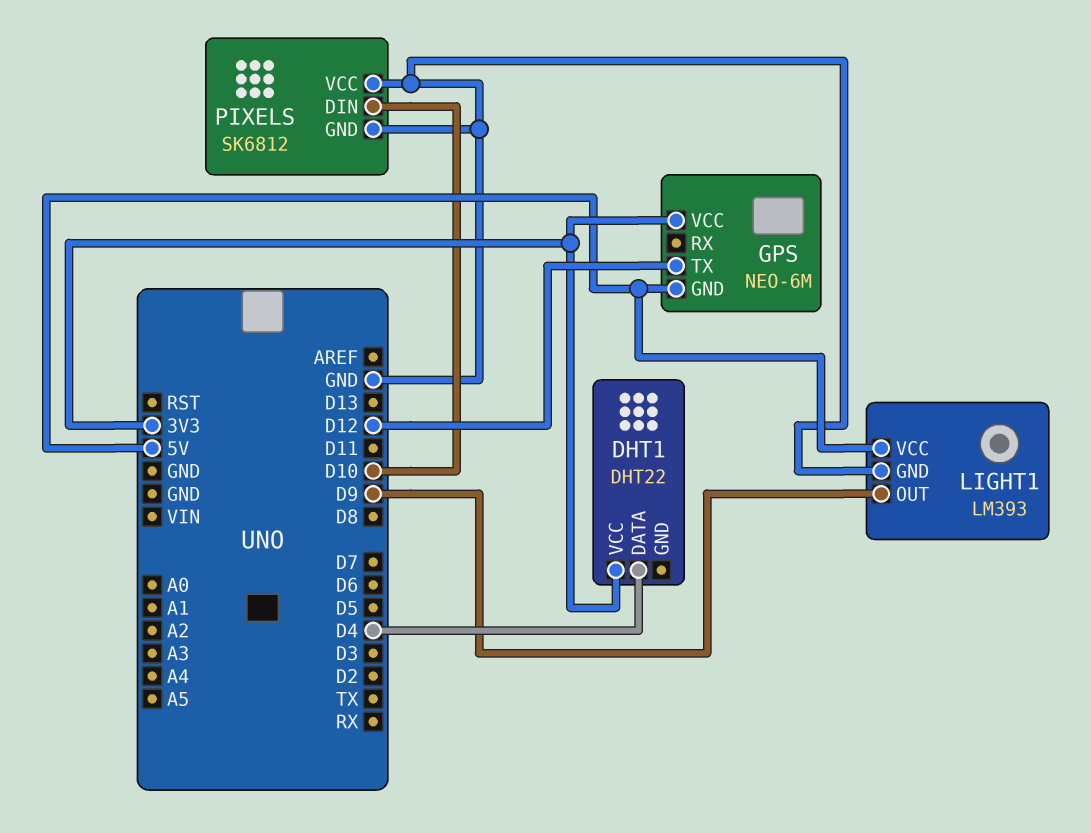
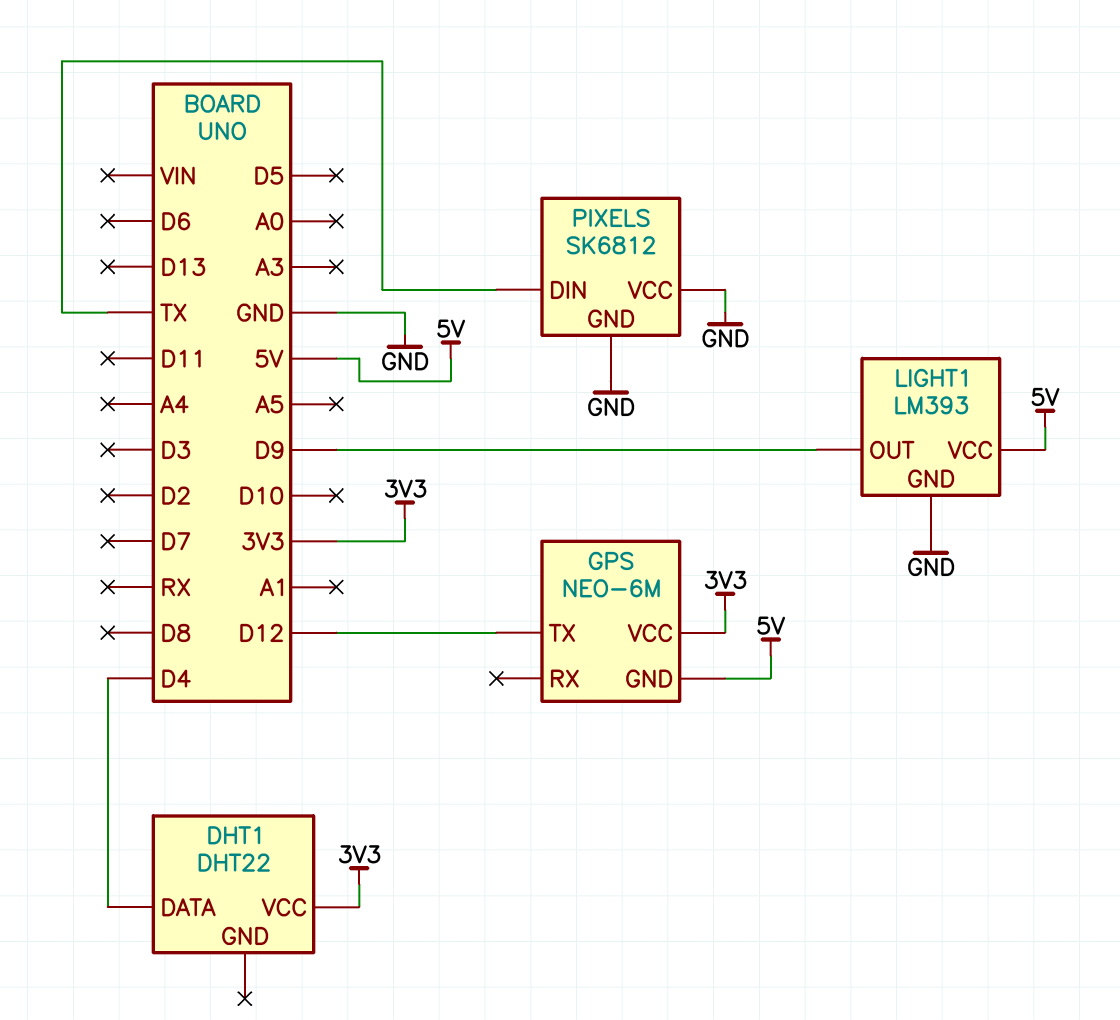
PIXELS pin DIN: D10 -> TX

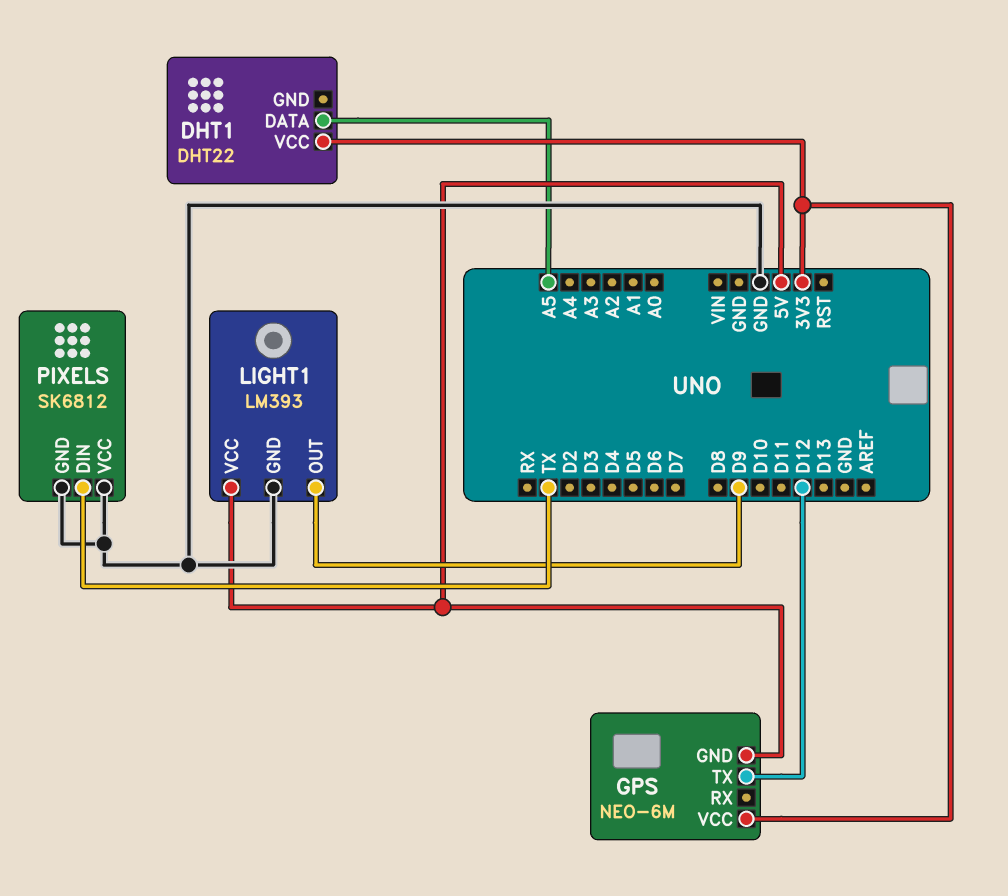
DHT1 pin DATA: D4 -> A5

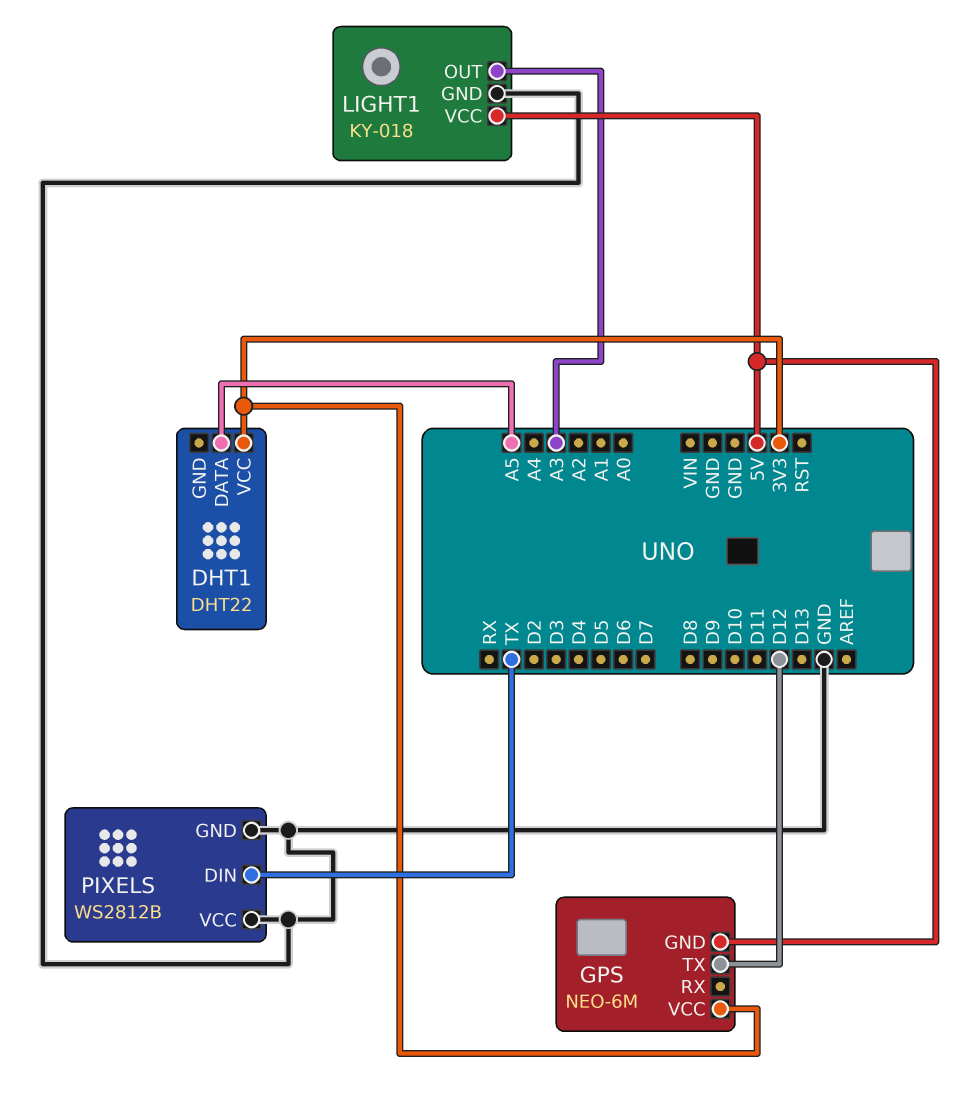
LIGHT1: LM393 -> KY-018
LIGHT1 pin OUT: D9 -> A3
PIXELS: SK6812 -> WS2812B

